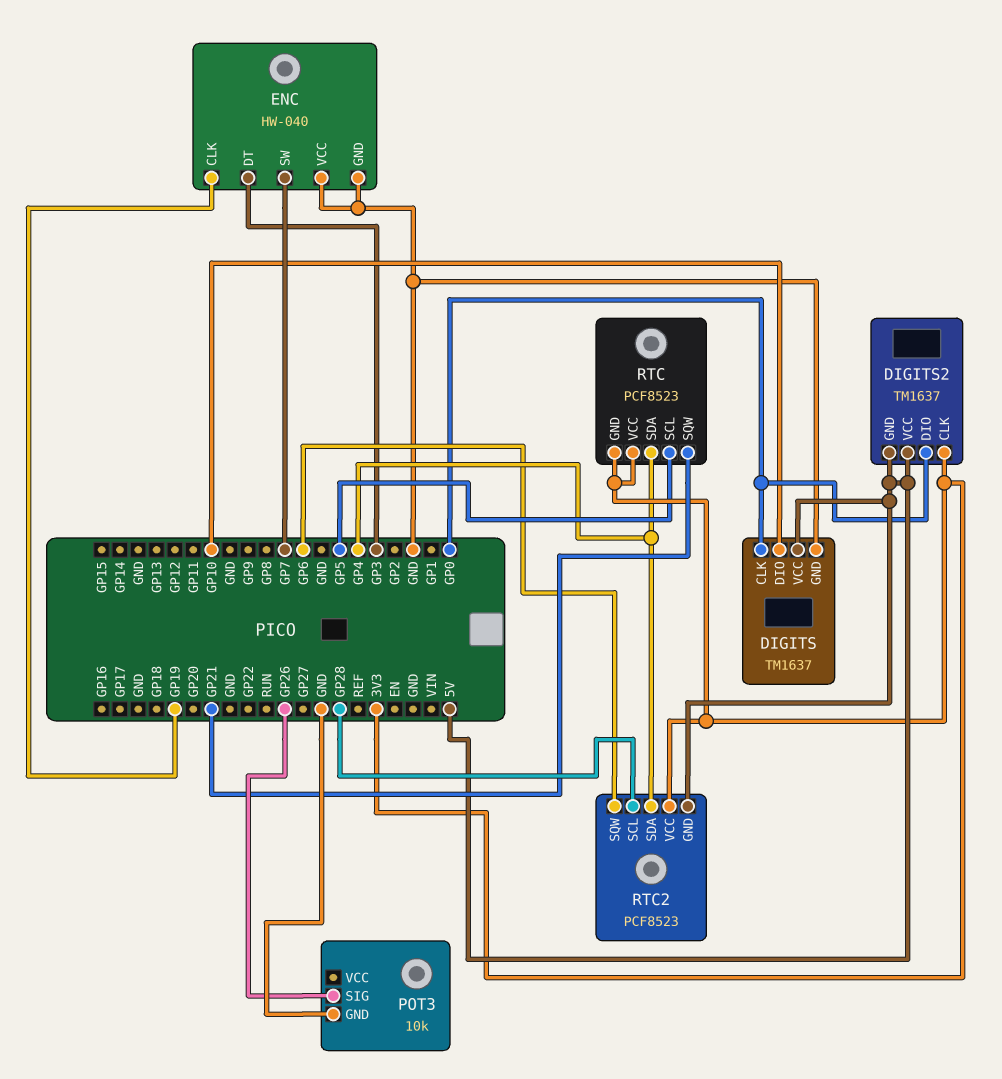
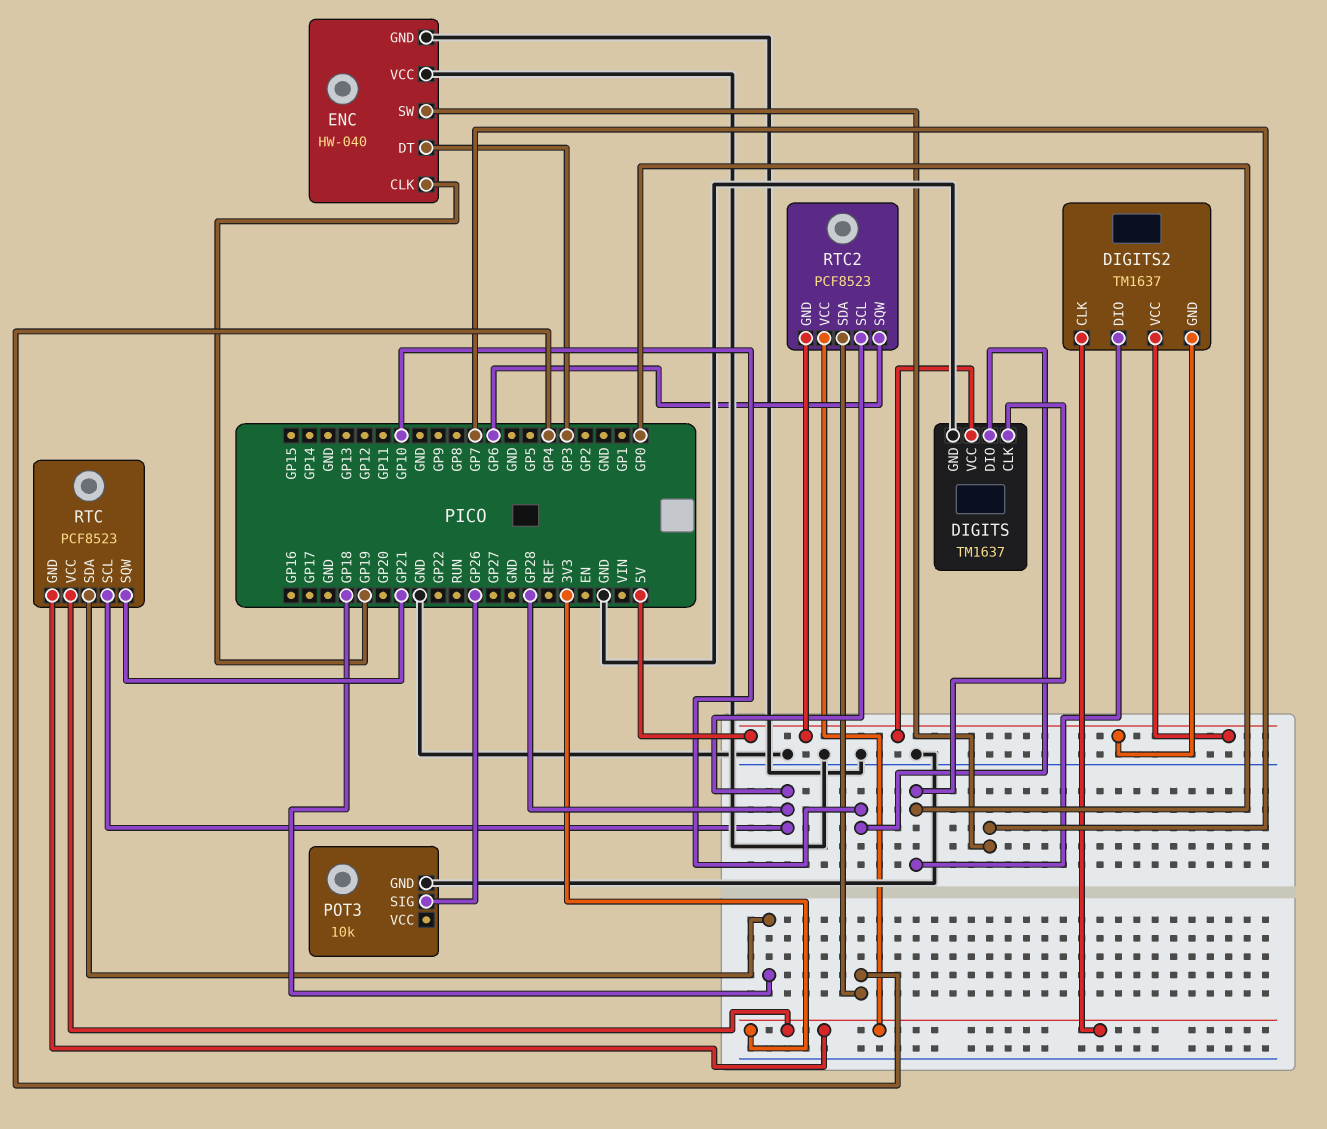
RTC pin SCL: GP5 -> GP28
RTC pin SDA: GP4 -> GP18

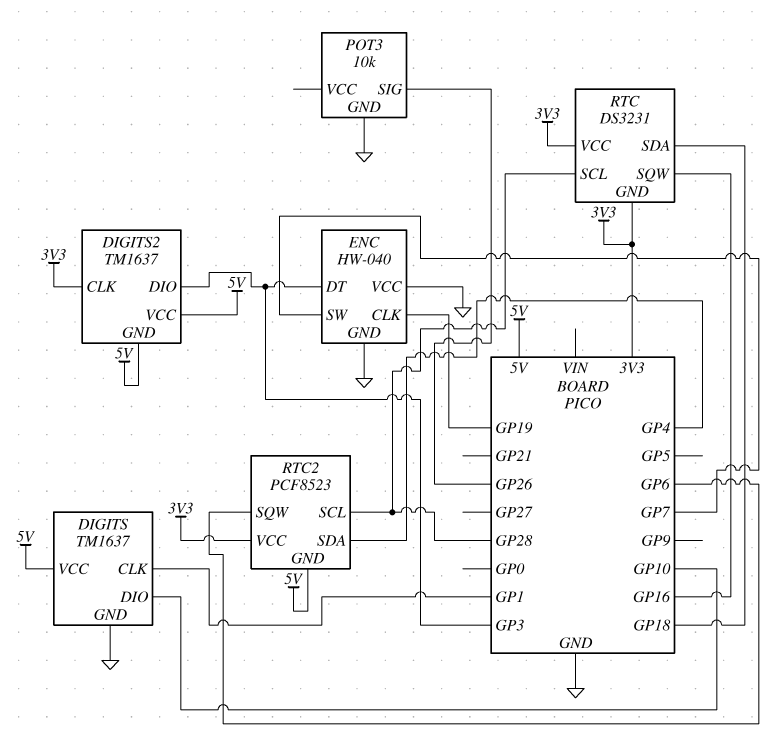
DIGITS pin CLK: GP0 -> GP1
DIGITS2 pin DIO: GP0 -> GP3
RTC: PCF8523 -> DS3231
RTC pin SQW: GP21 -> GP16

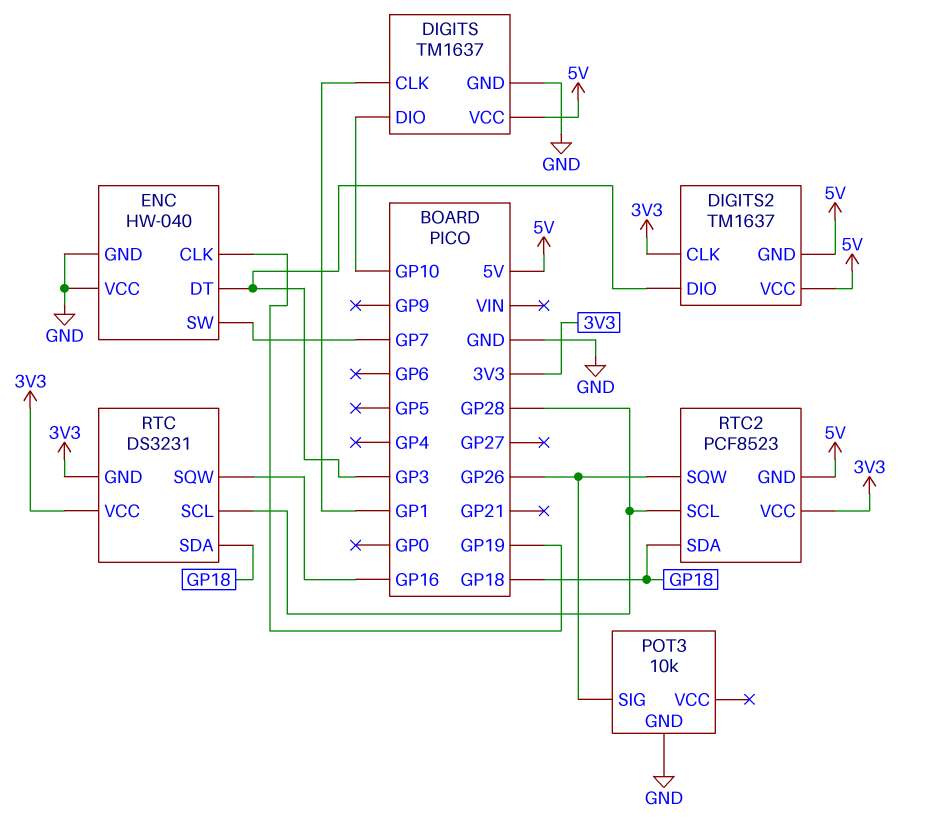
RTC2 pin SDA: GP4 -> GP18
RTC2 pin SQW: GP6 -> GP26

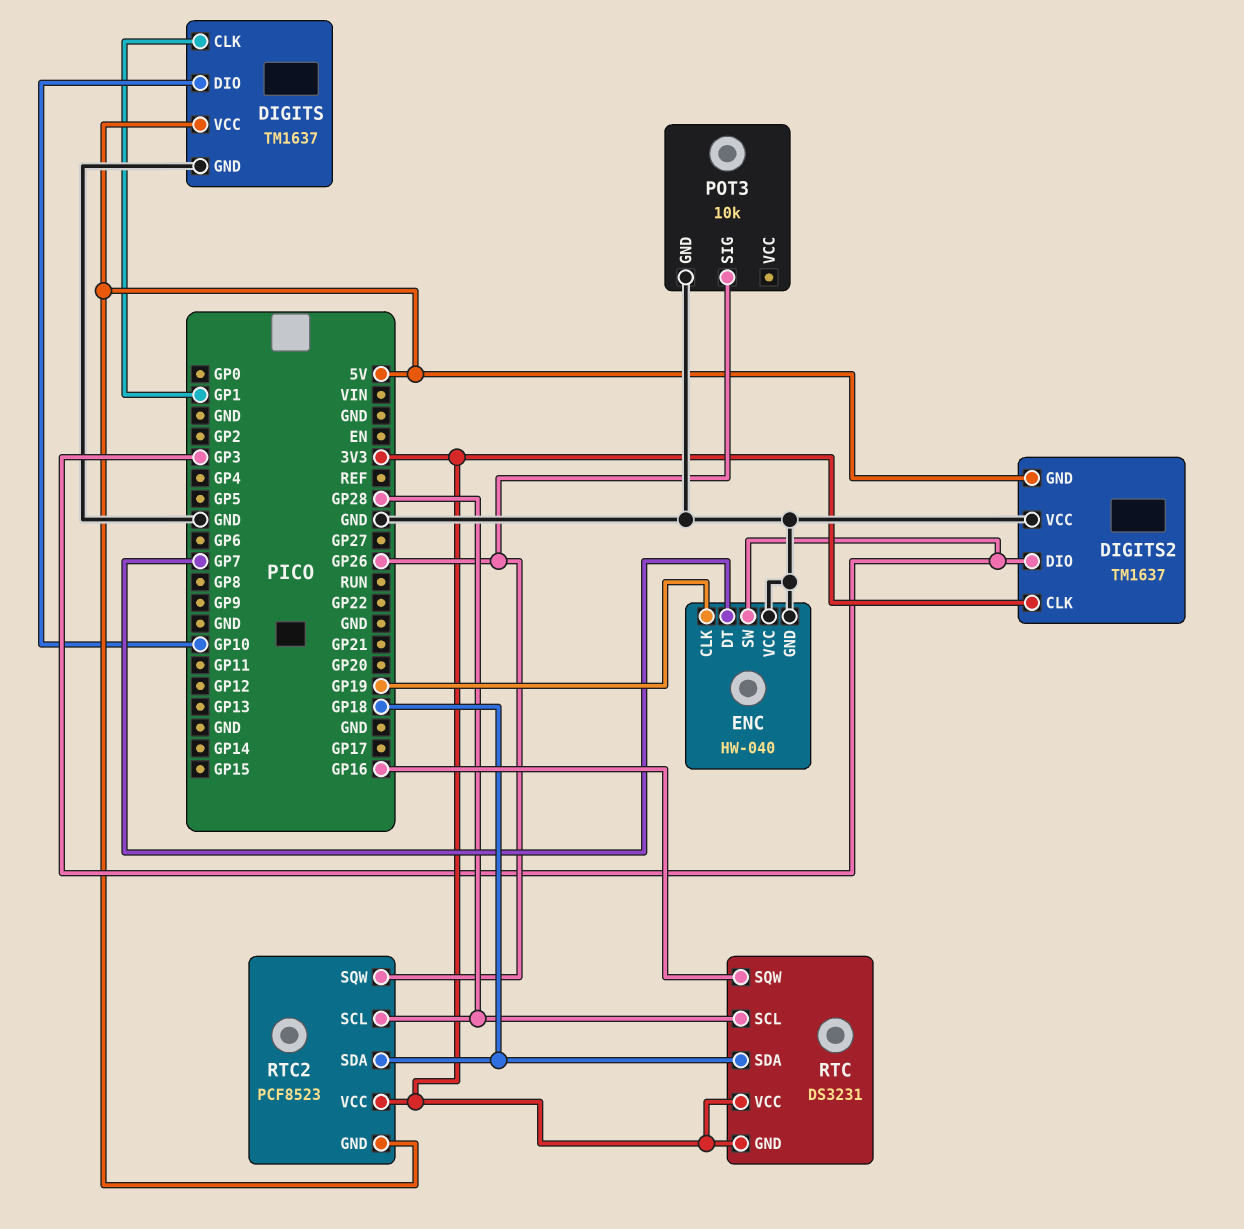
DIGITS2 pin VCC: 5V -> GND
ENC pin DT: GP3 -> GP7
ENC pin SW: GP7 -> GP3

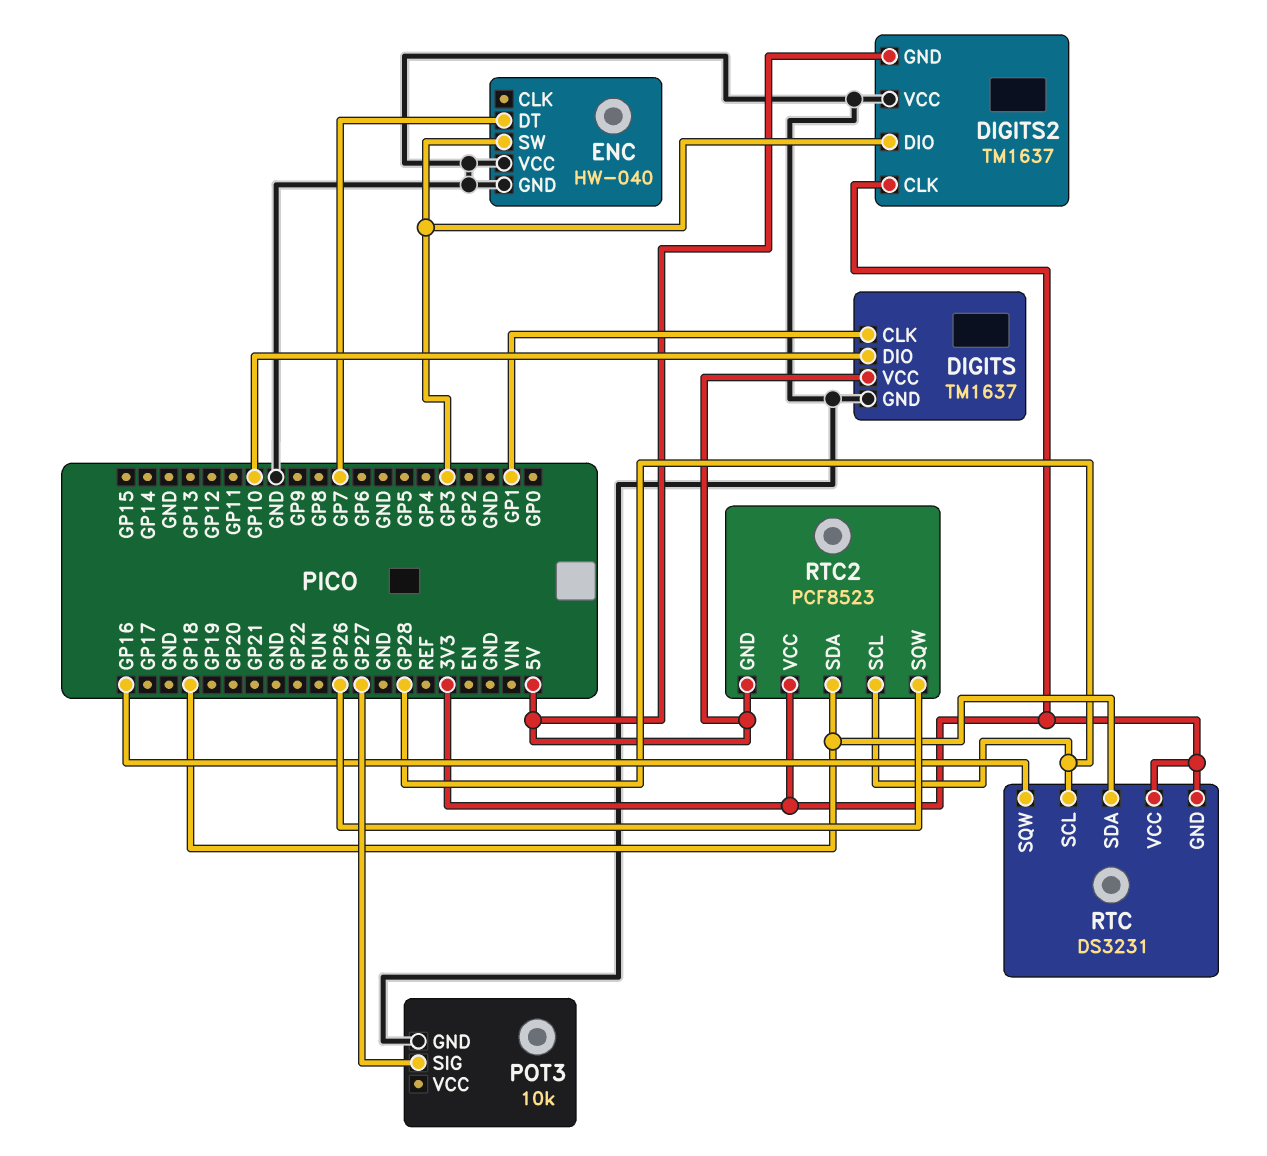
ENC pin CLK: GP19 -> none
POT3 pin SIG: GP26 -> GP27

